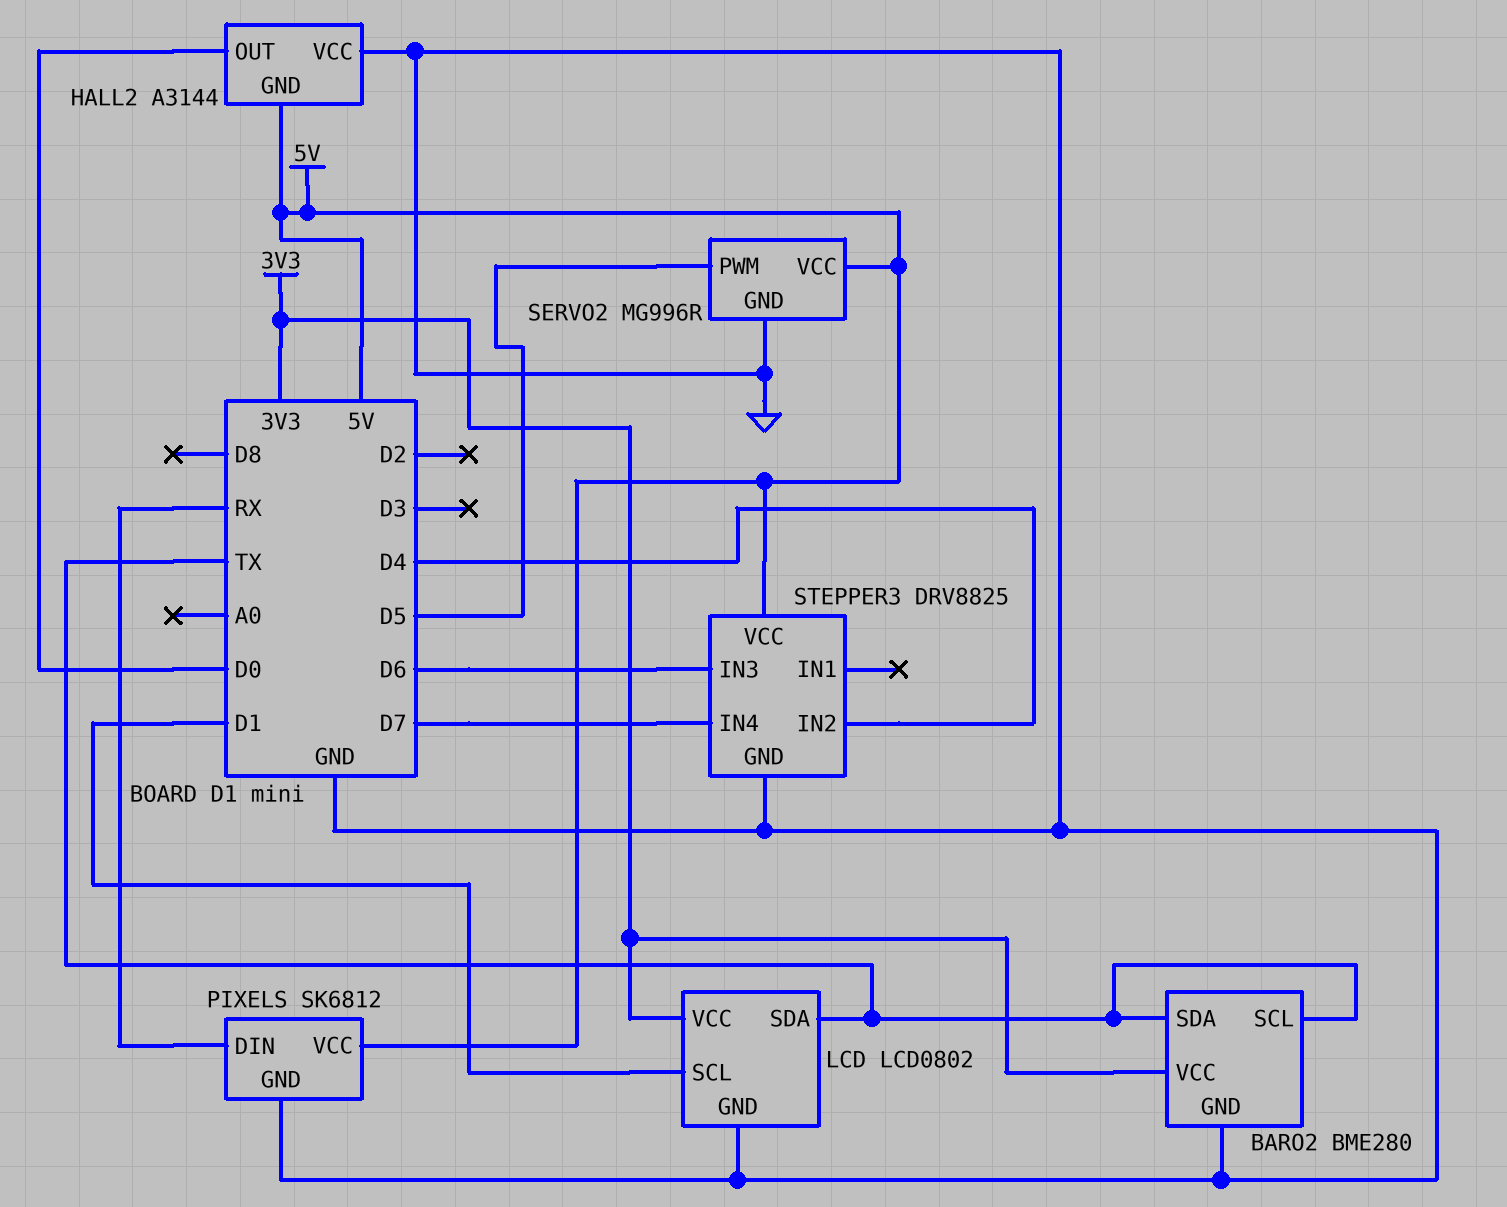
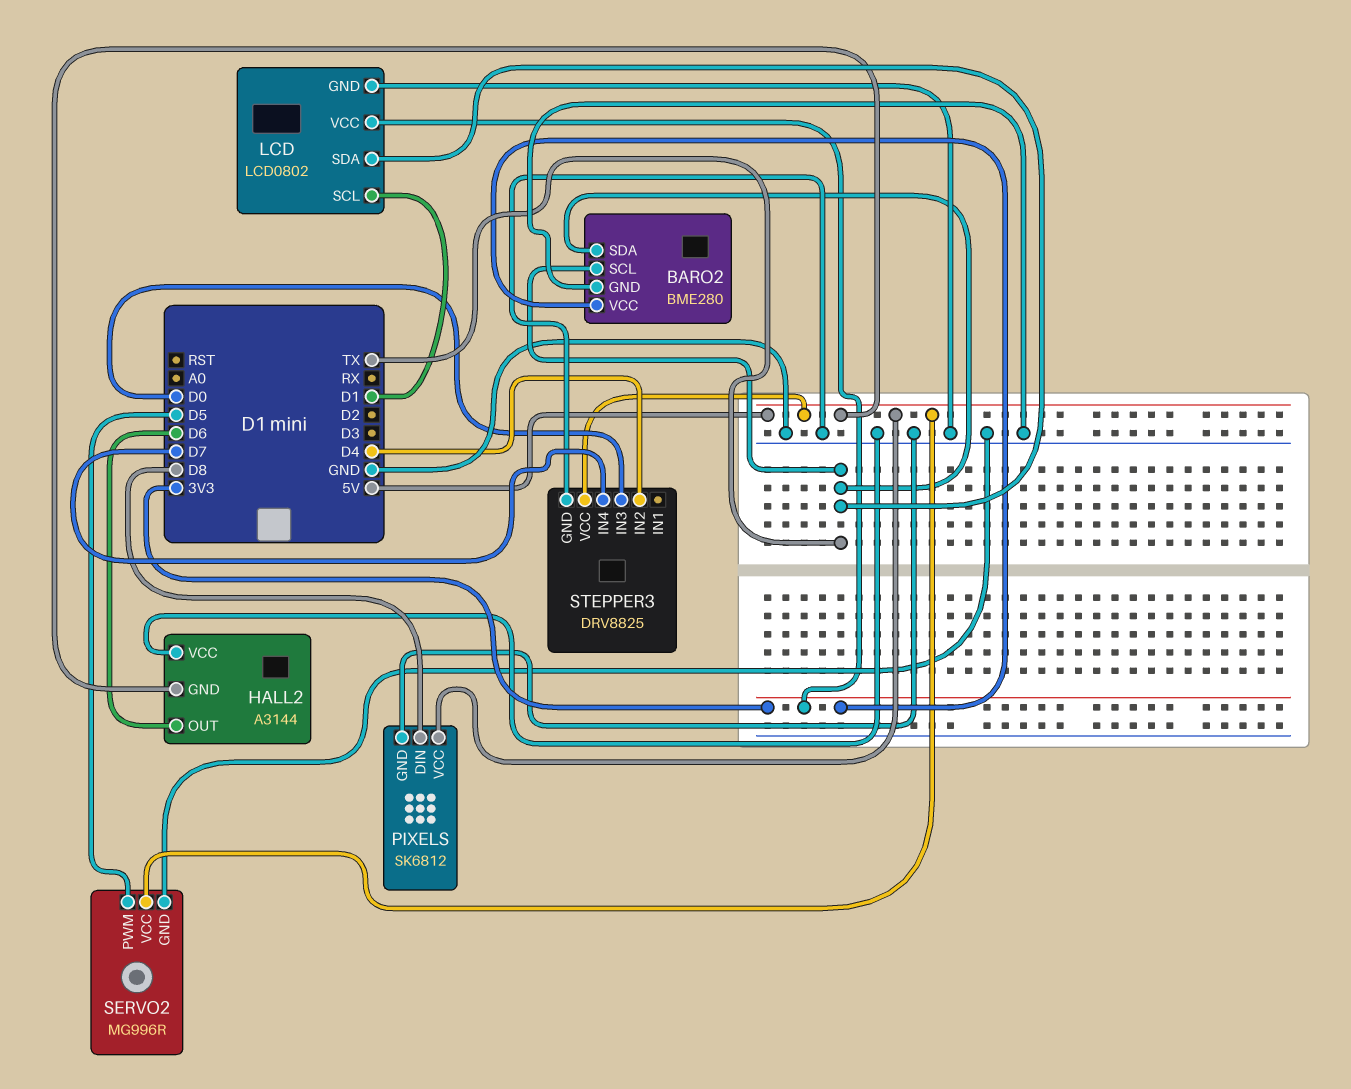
HALL2 pin OUT: D0 -> D6
PIXELS pin DIN: RX -> D8
STEPPER3 pin IN3: D6 -> D0

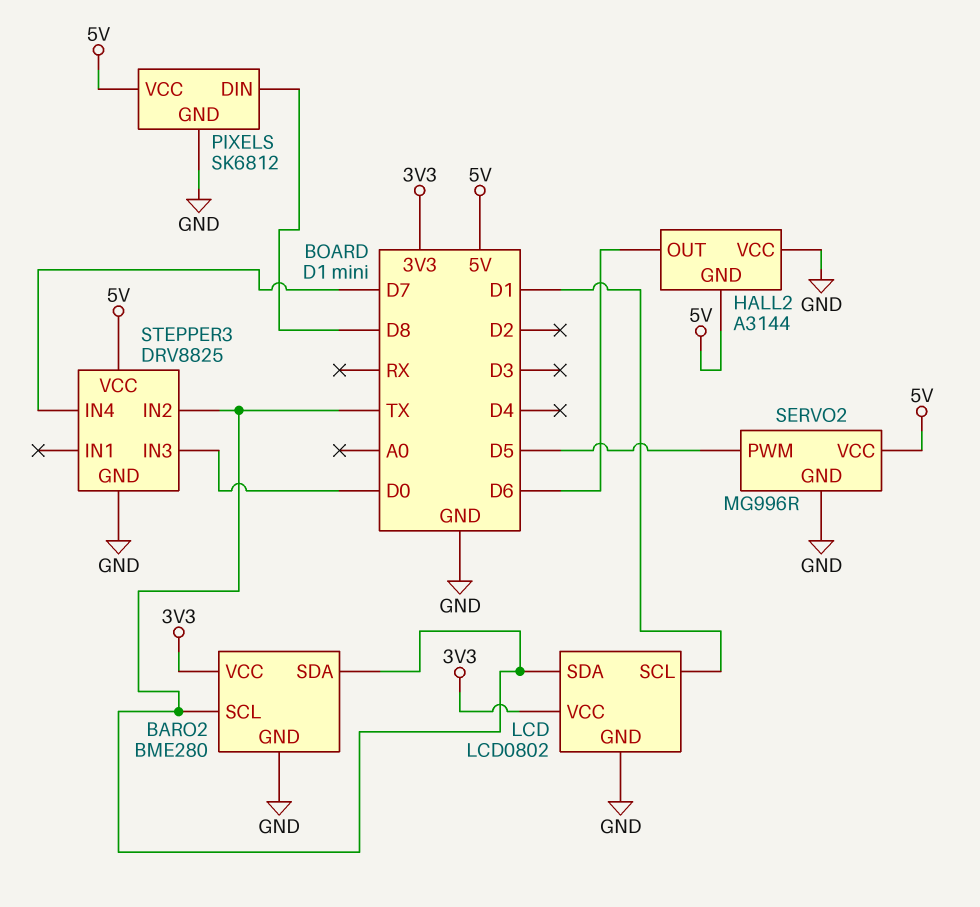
STEPPER3 pin IN2: D4 -> TX

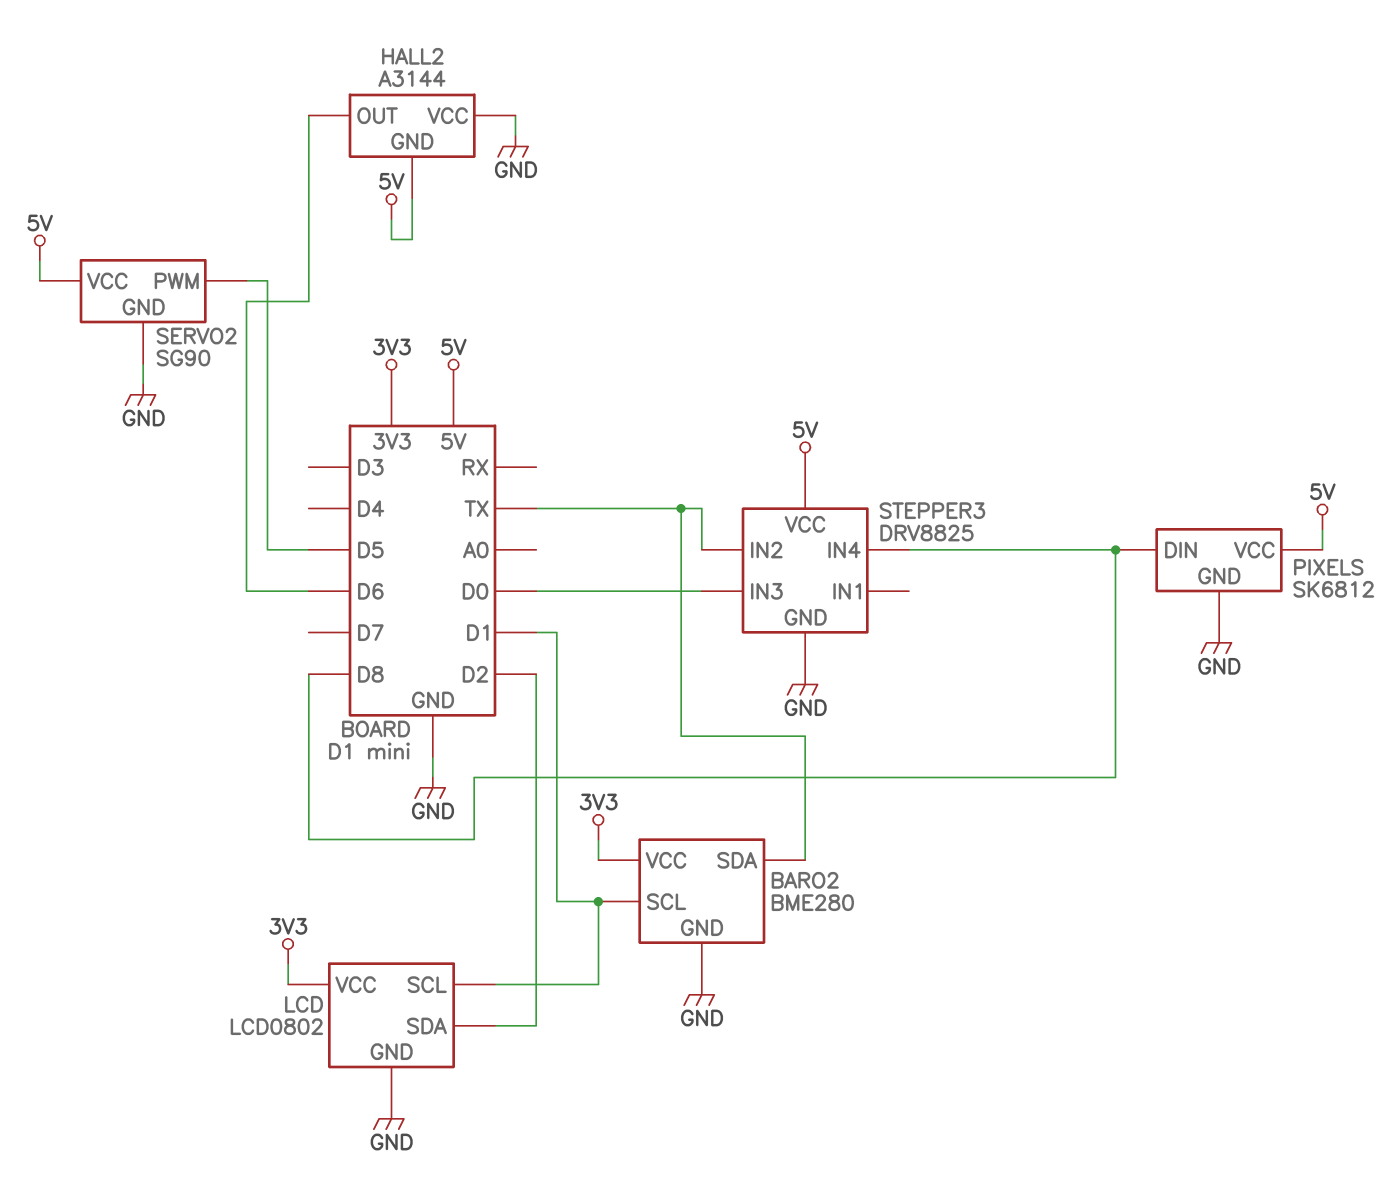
BARO2 pin SCL: TX -> D1
LCD pin SDA: TX -> D2
SERVO2: MG996R -> SG90
STEPPER3 pin IN4: D7 -> D8

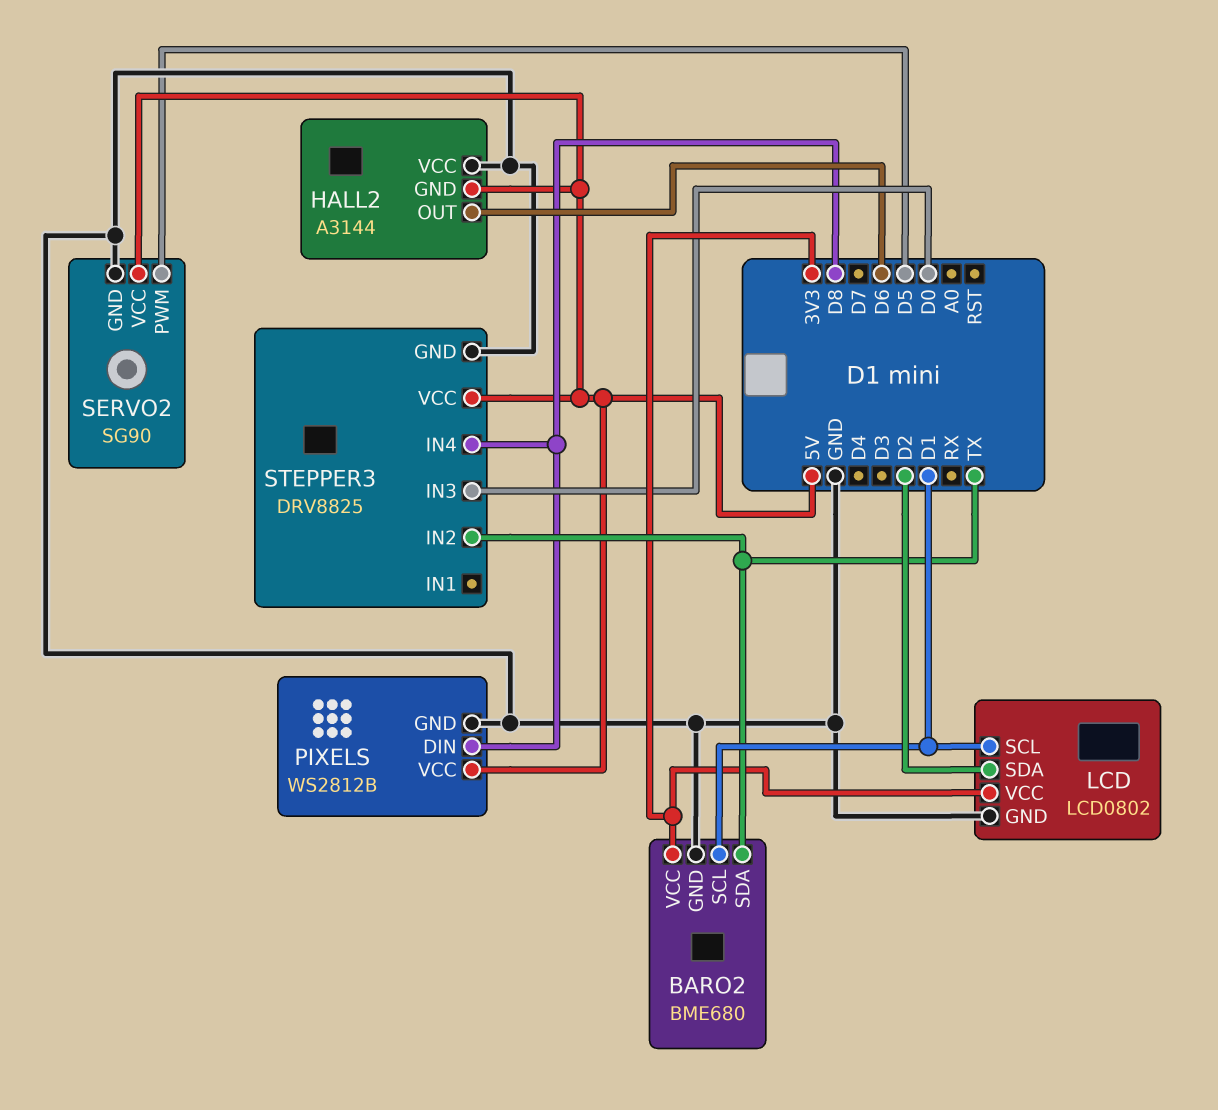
BARO2: BME280 -> BME680
PIXELS: SK6812 -> WS2812B

